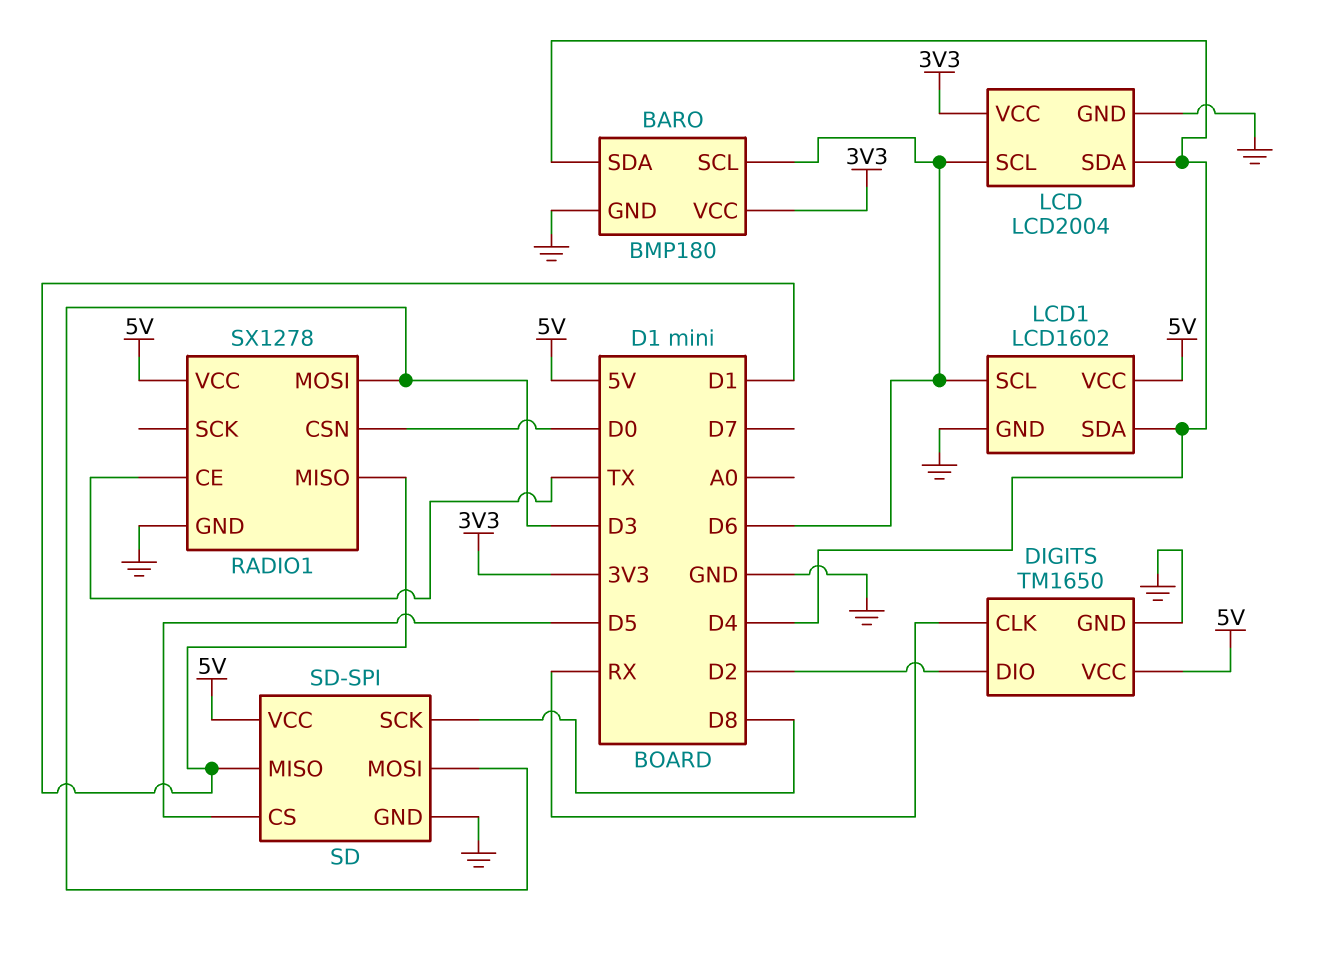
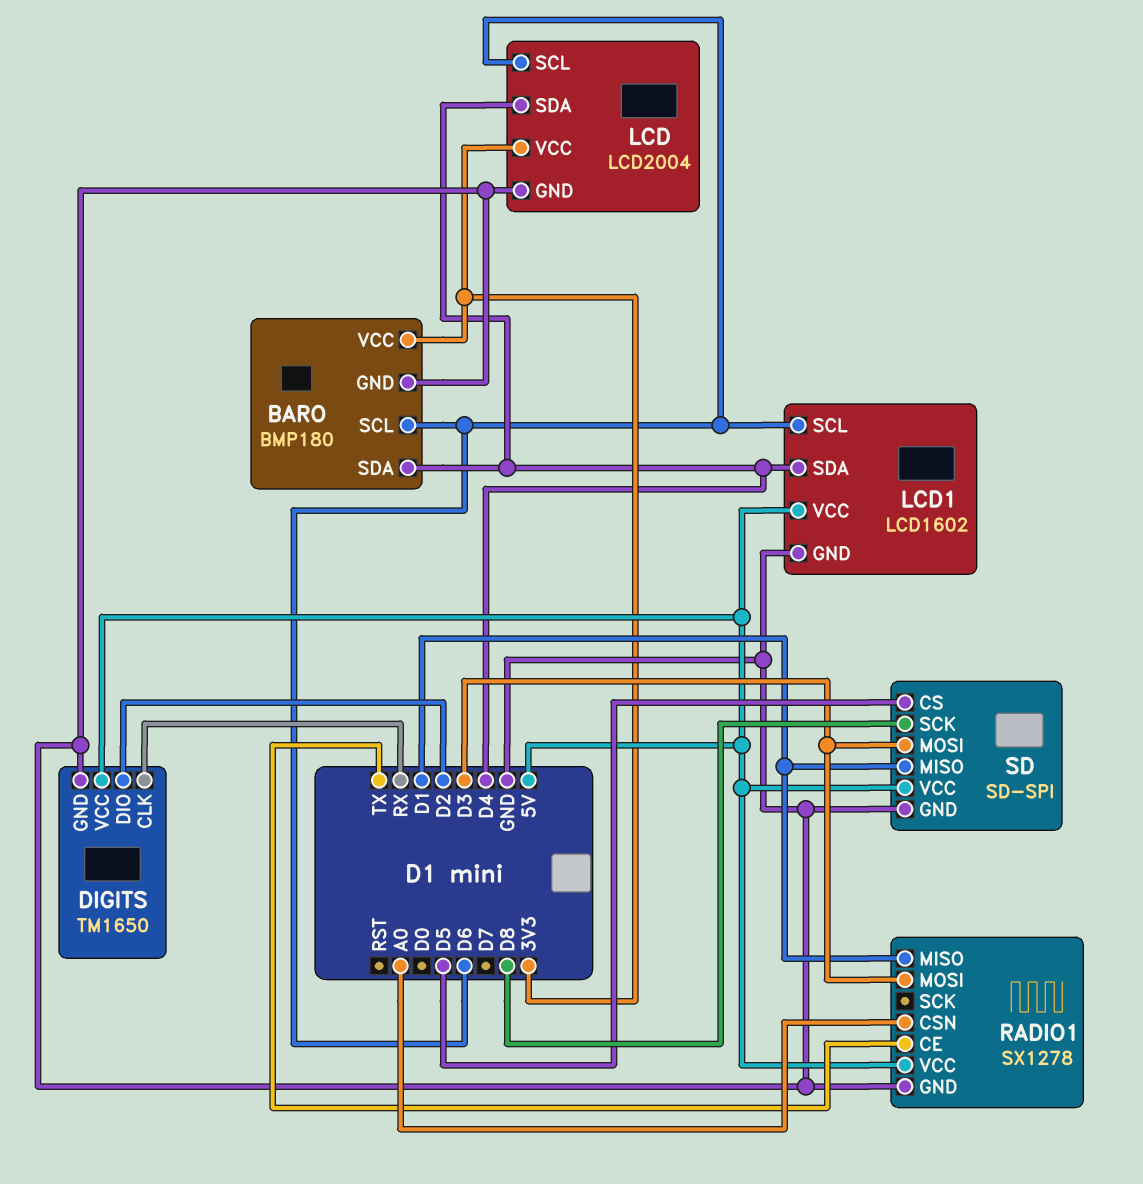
RADIO1 pin CSN: D0 -> A0

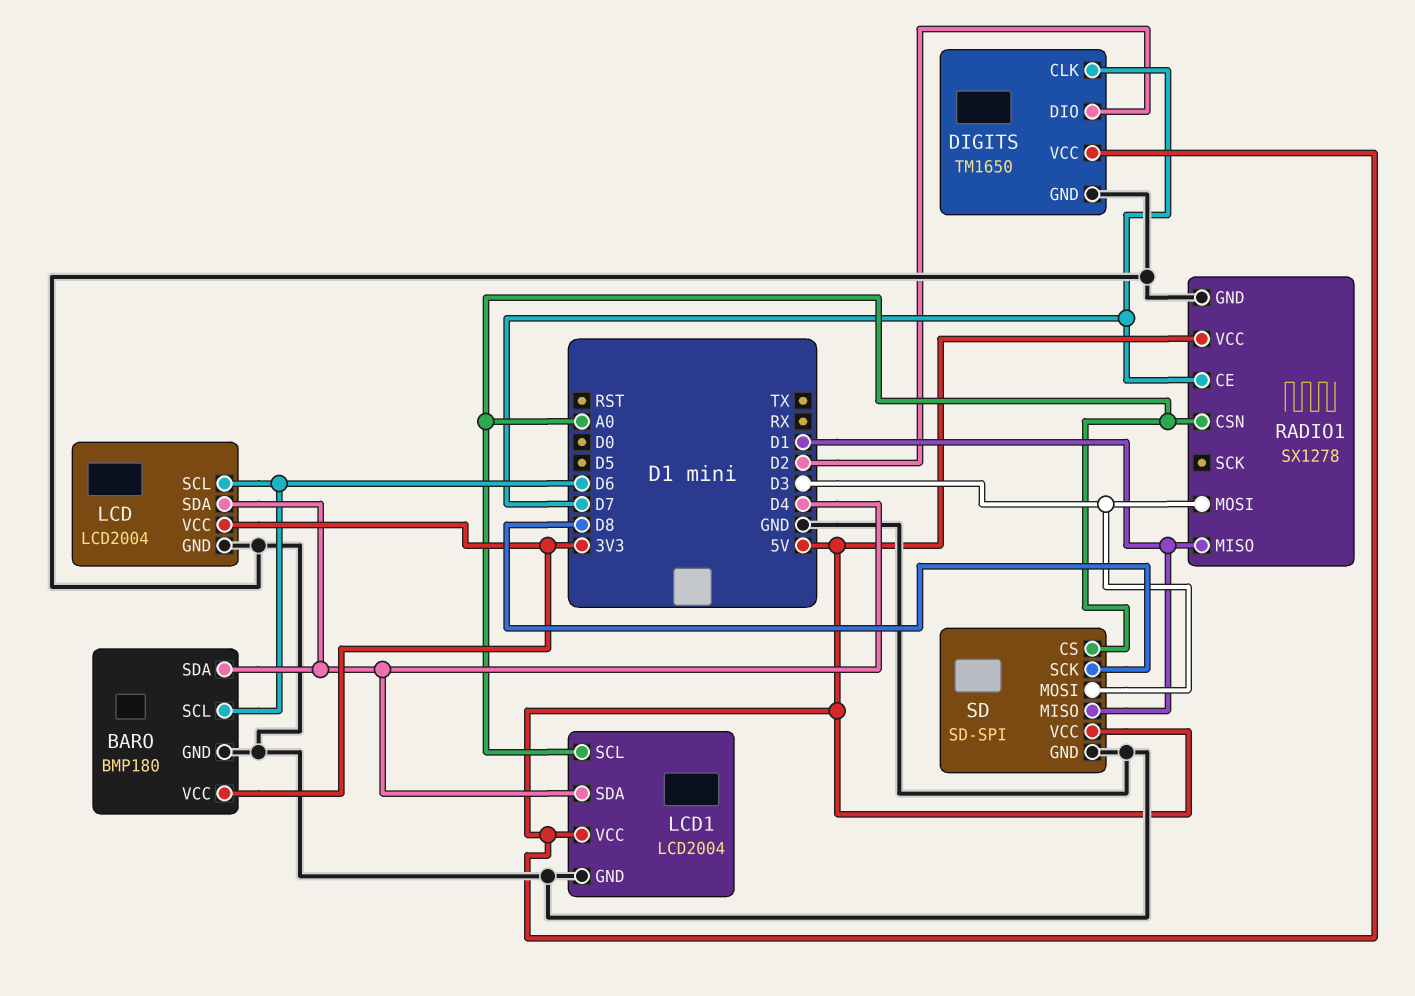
DIGITS pin CLK: RX -> D7
LCD1: LCD1602 -> LCD2004
LCD1 pin SCL: D6 -> A0
RADIO1 pin CE: TX -> D7
SD pin CS: D5 -> A0

